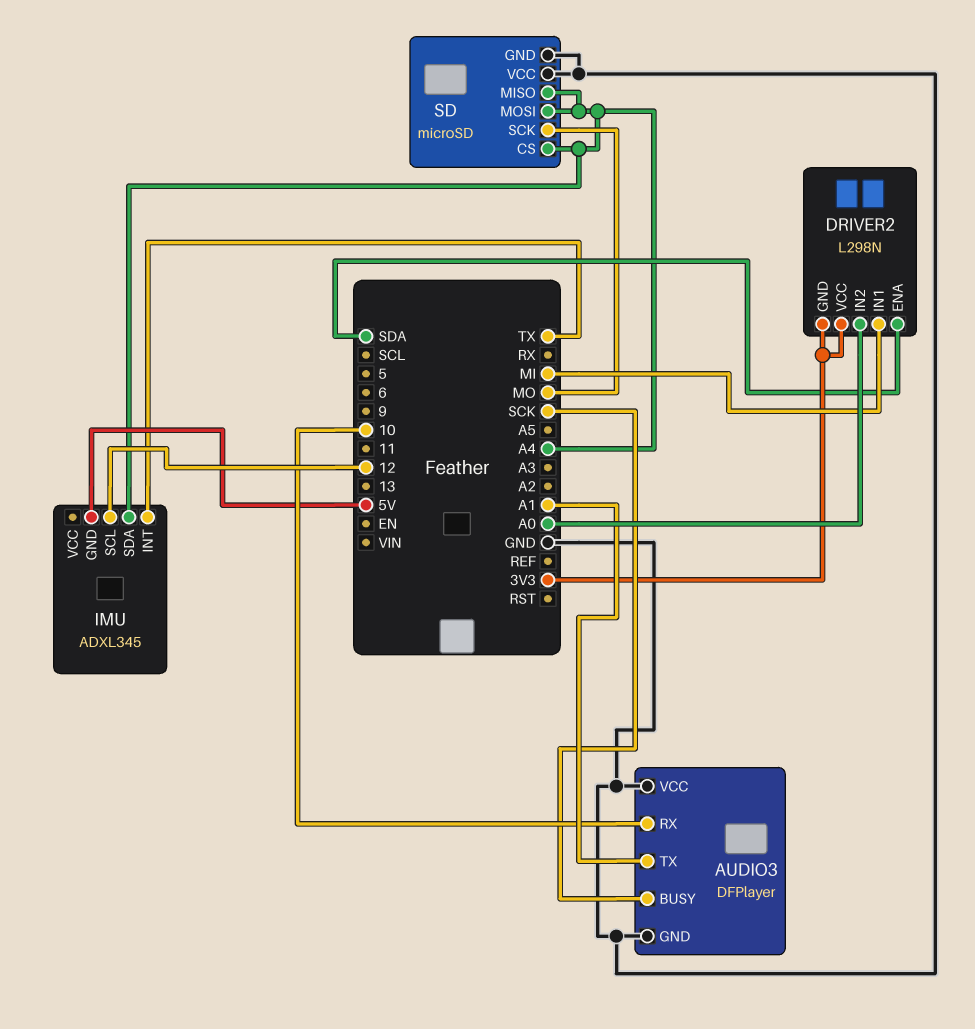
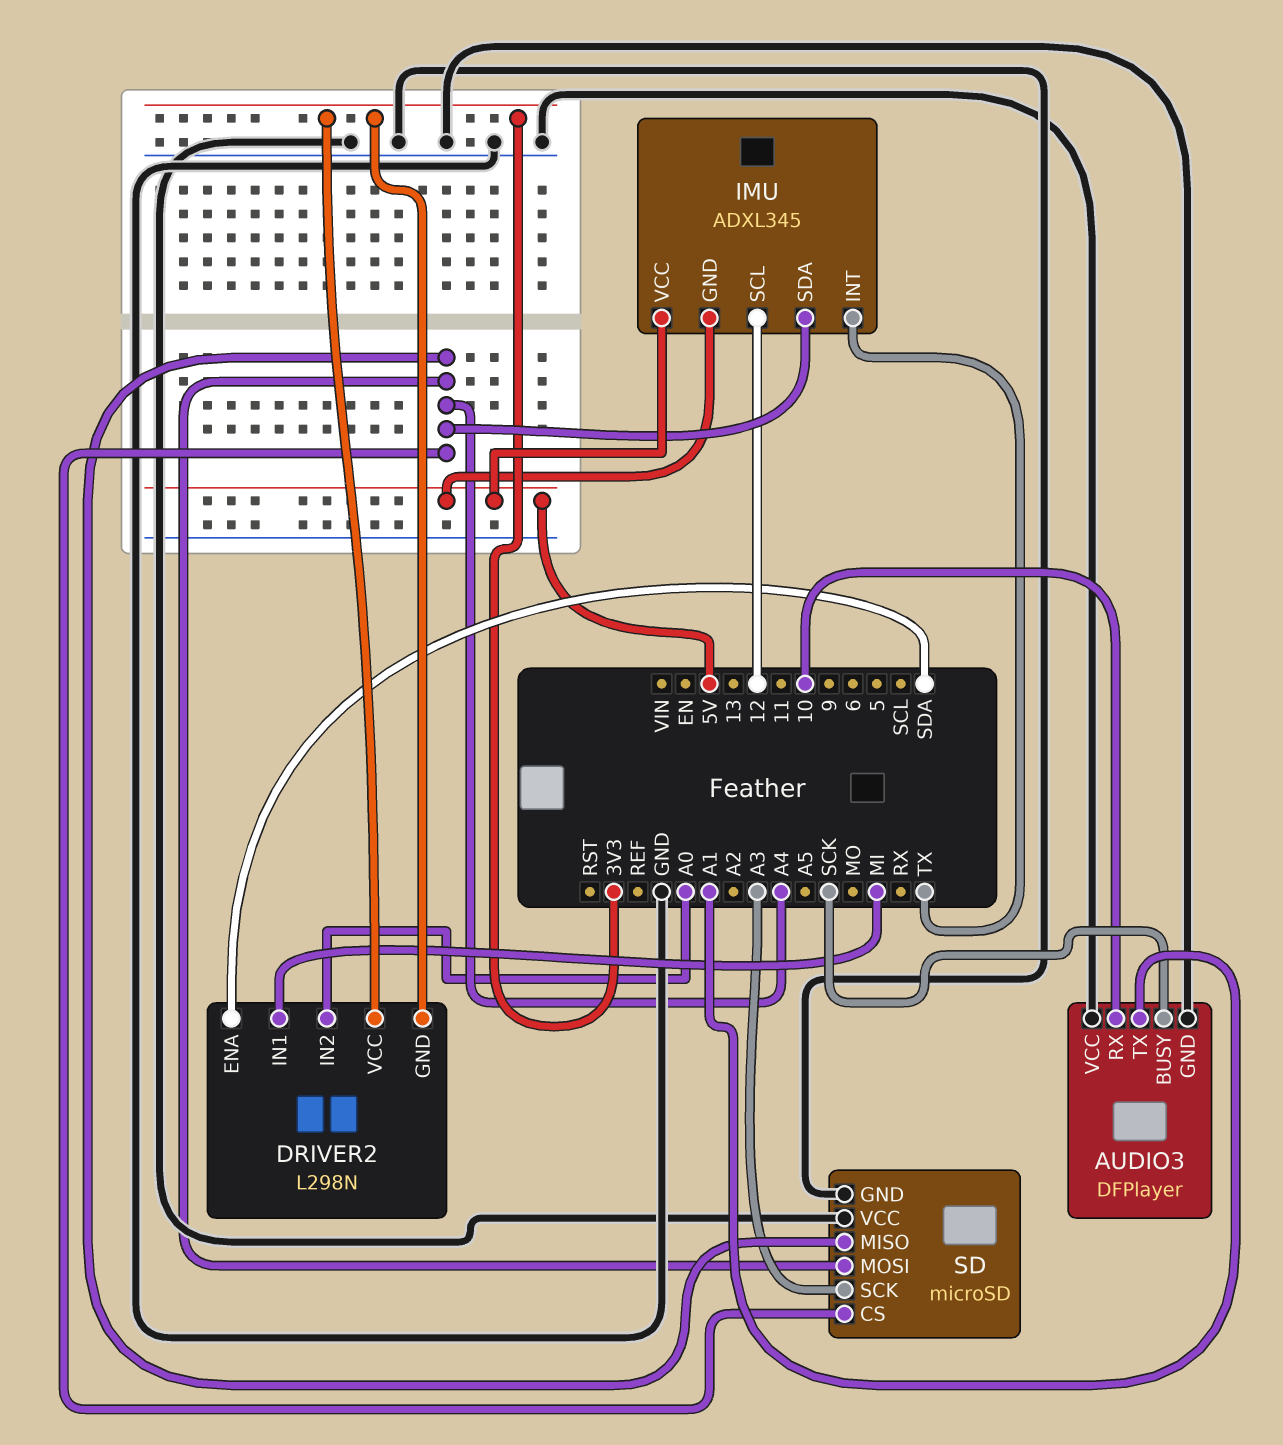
IMU pin VCC: none -> 5V
SD pin SCK: MO -> A3

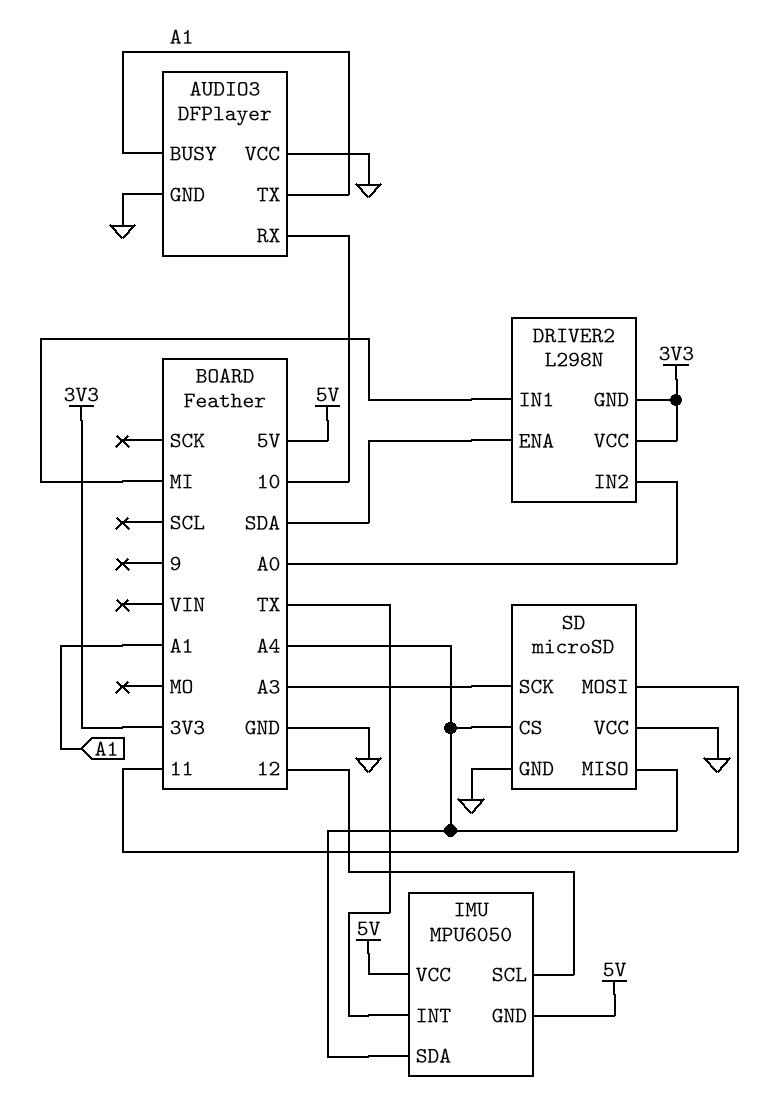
AUDIO3 pin BUSY: SCK -> A1
IMU: ADXL345 -> MPU6050
SD pin MOSI: A4 -> 11

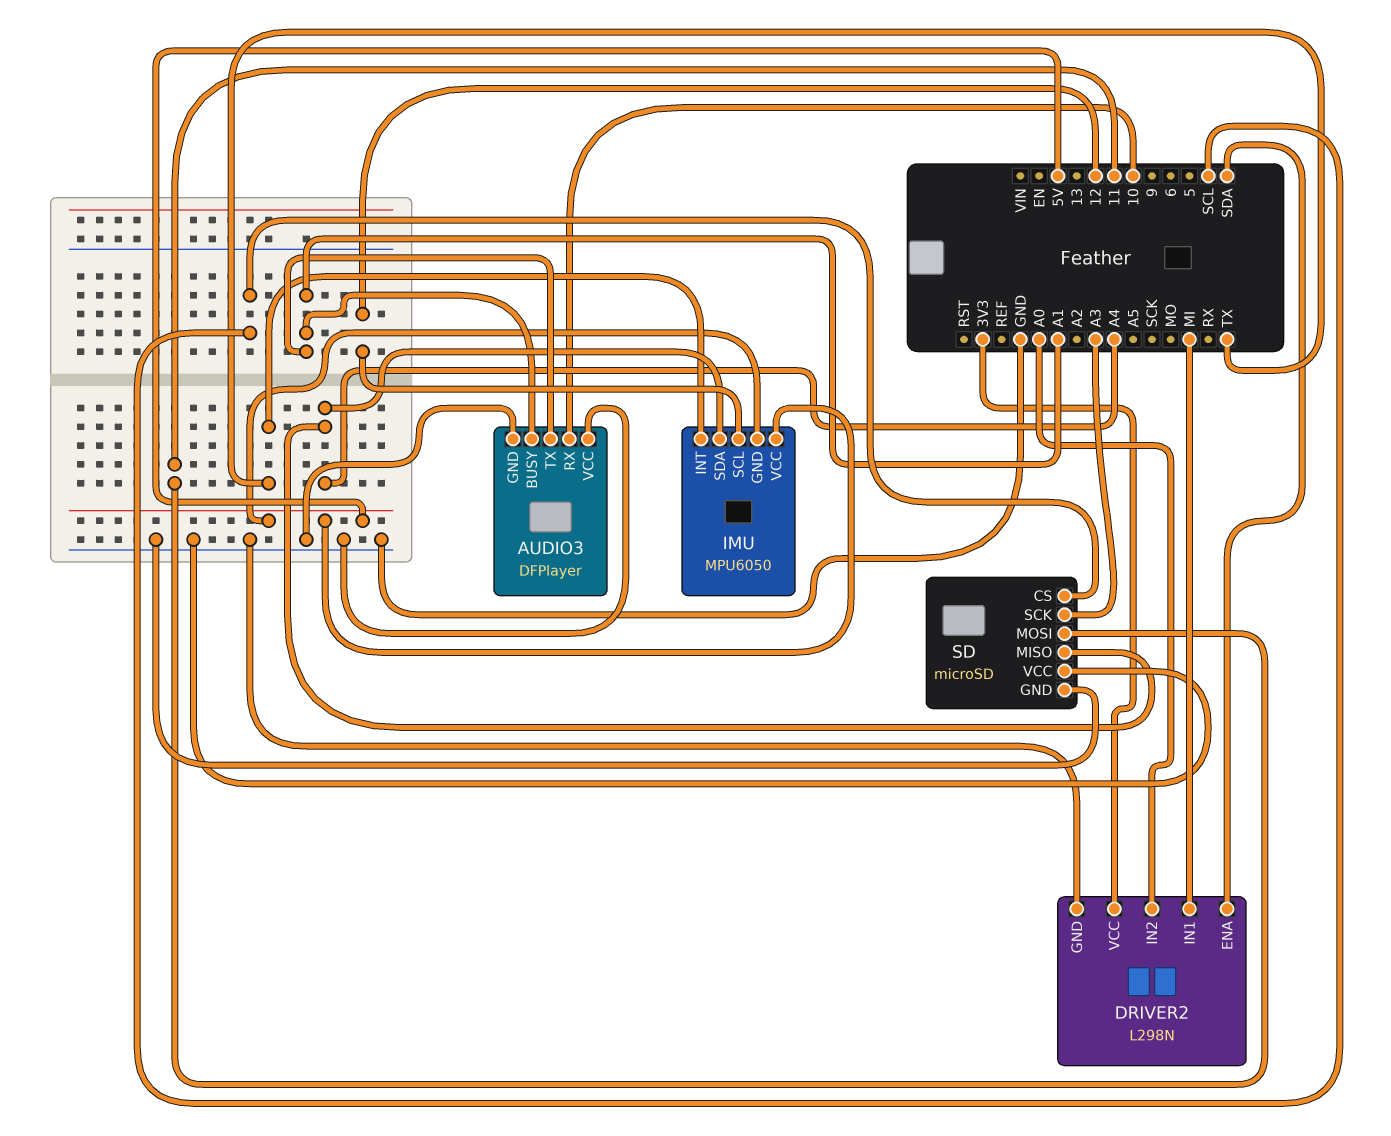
DRIVER2 pin GND: 3V3 -> GND
SD pin CS: A4 -> SCL

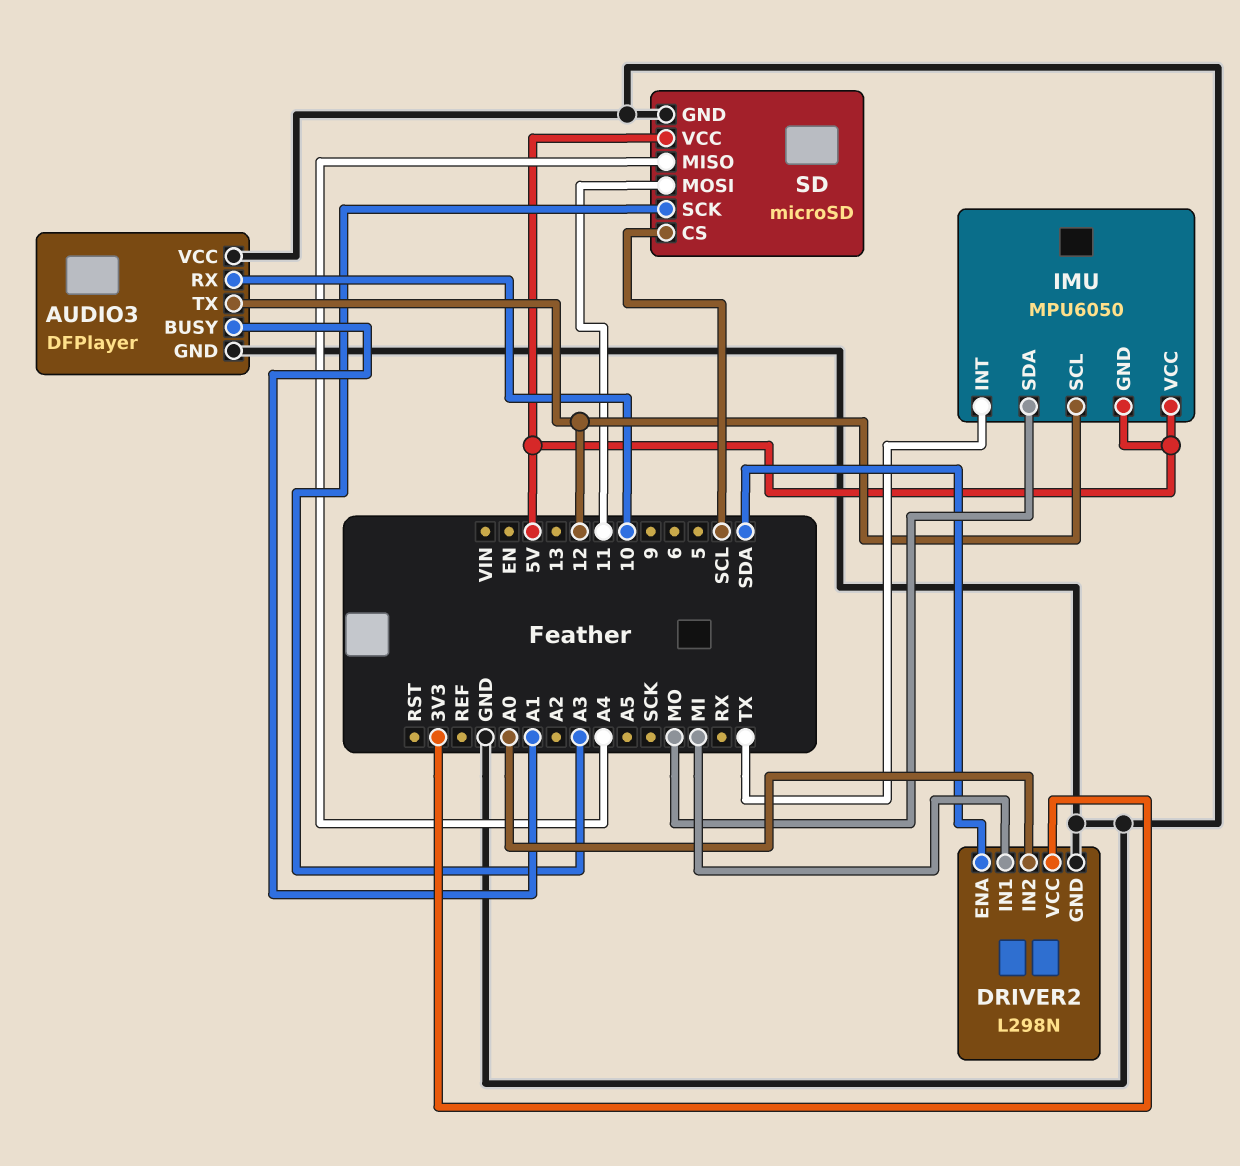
AUDIO3 pin TX: A1 -> 12
IMU pin SDA: A4 -> MO
SD pin VCC: GND -> 5V

